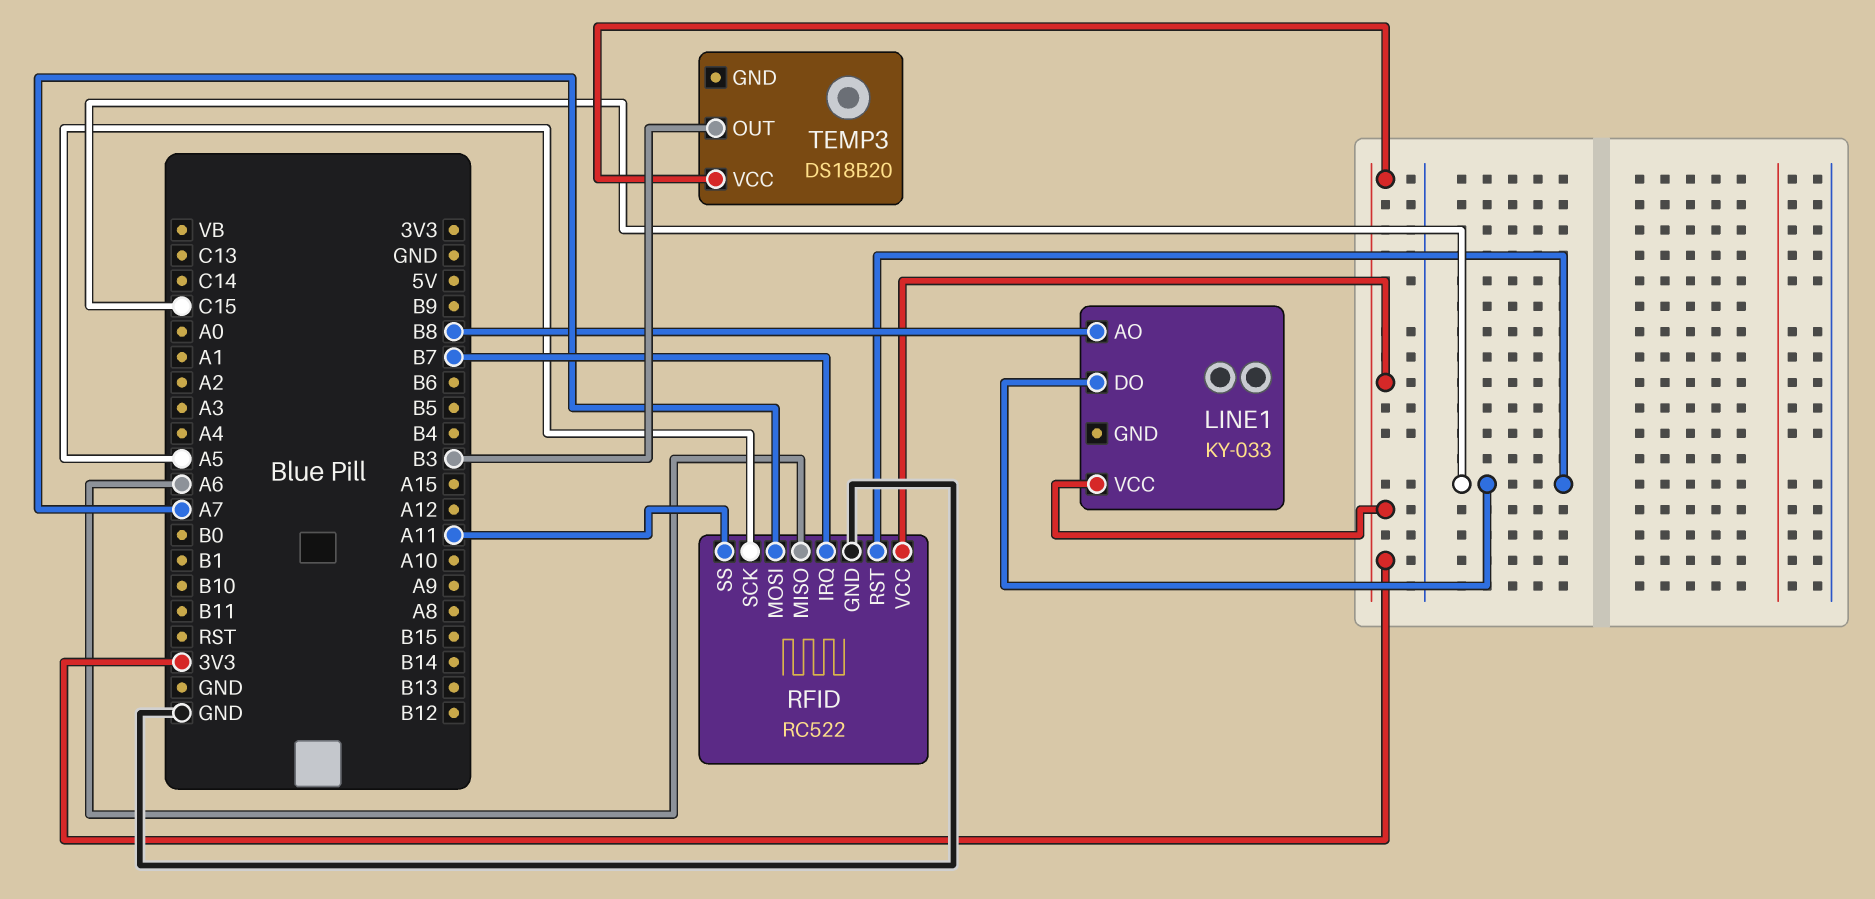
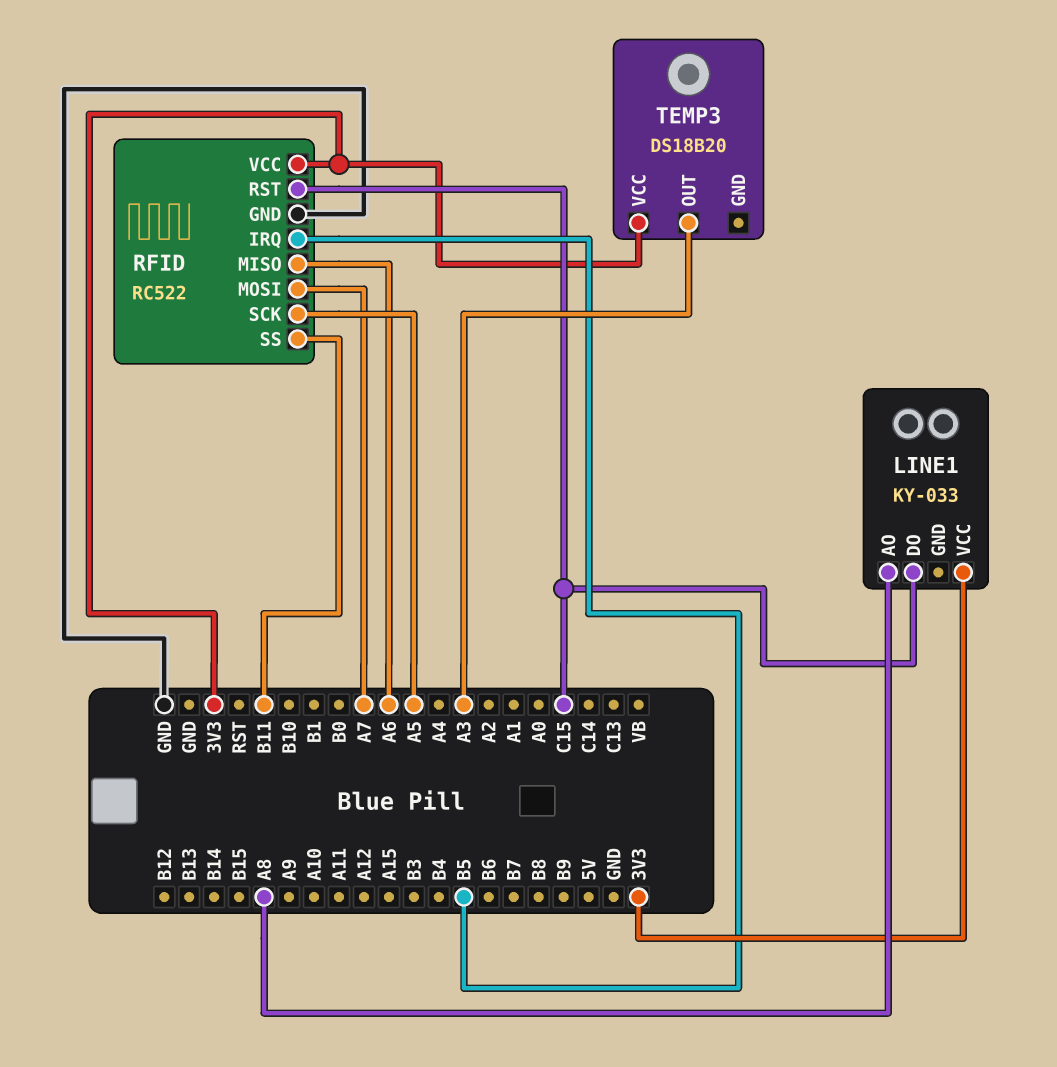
LINE1 pin AO: B8 -> A8
RFID pin IRQ: B7 -> B5
RFID pin SS: A11 -> B11
TEMP3 pin OUT: B3 -> A3

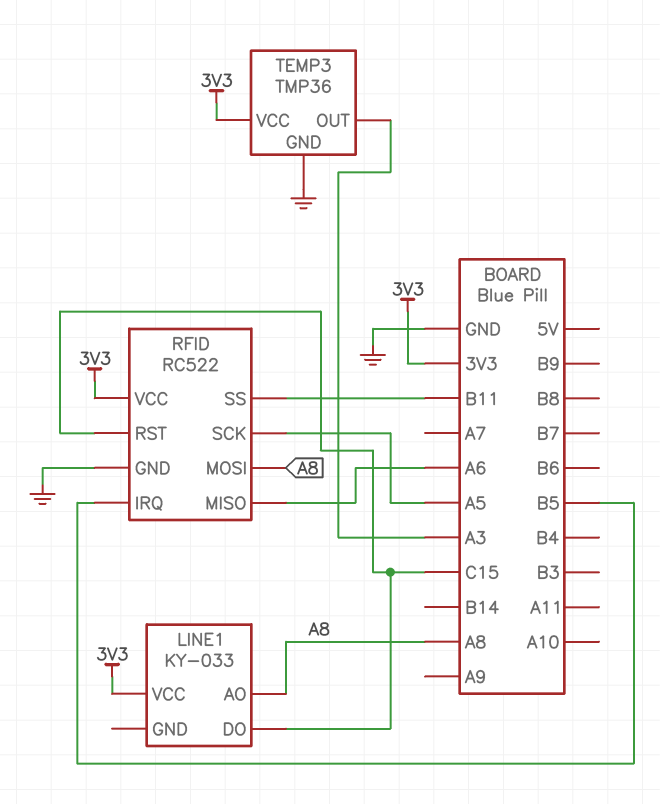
RFID pin MOSI: A7 -> A8
TEMP3: DS18B20 -> TMP36
TEMP3 pin GND: none -> GND

